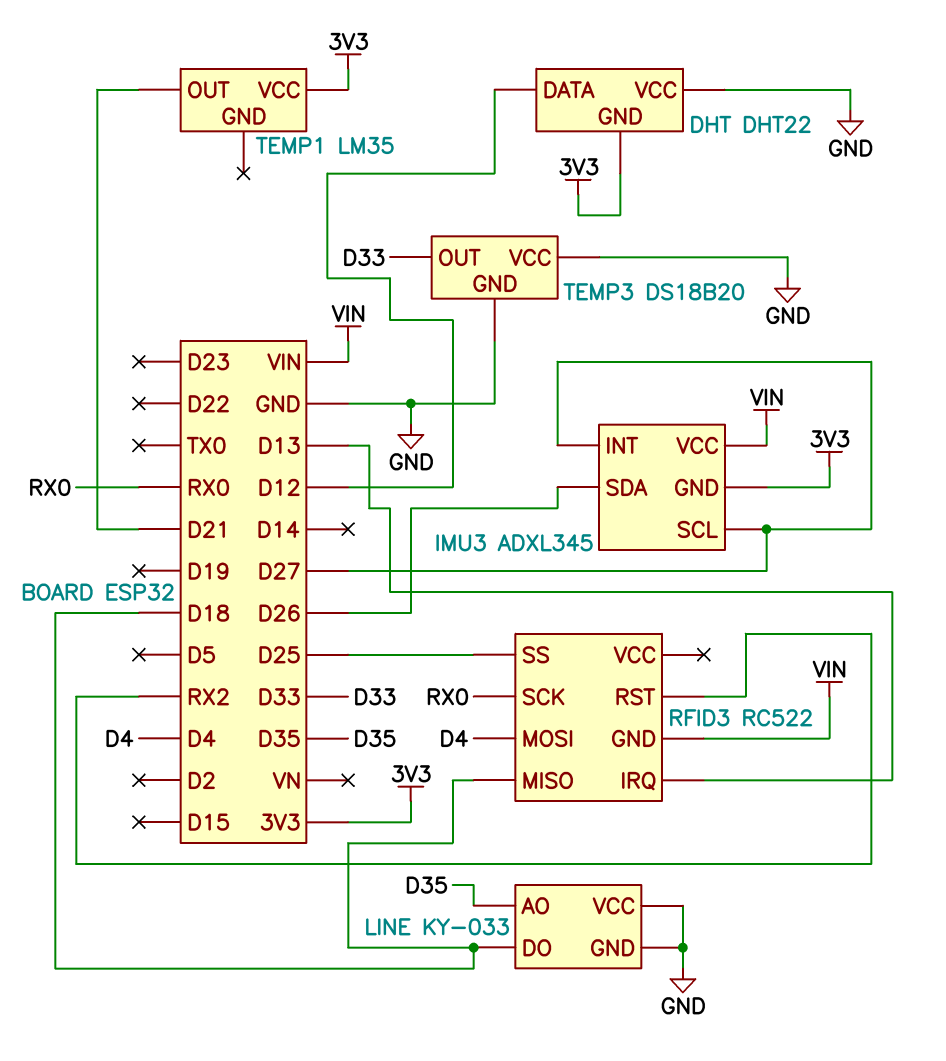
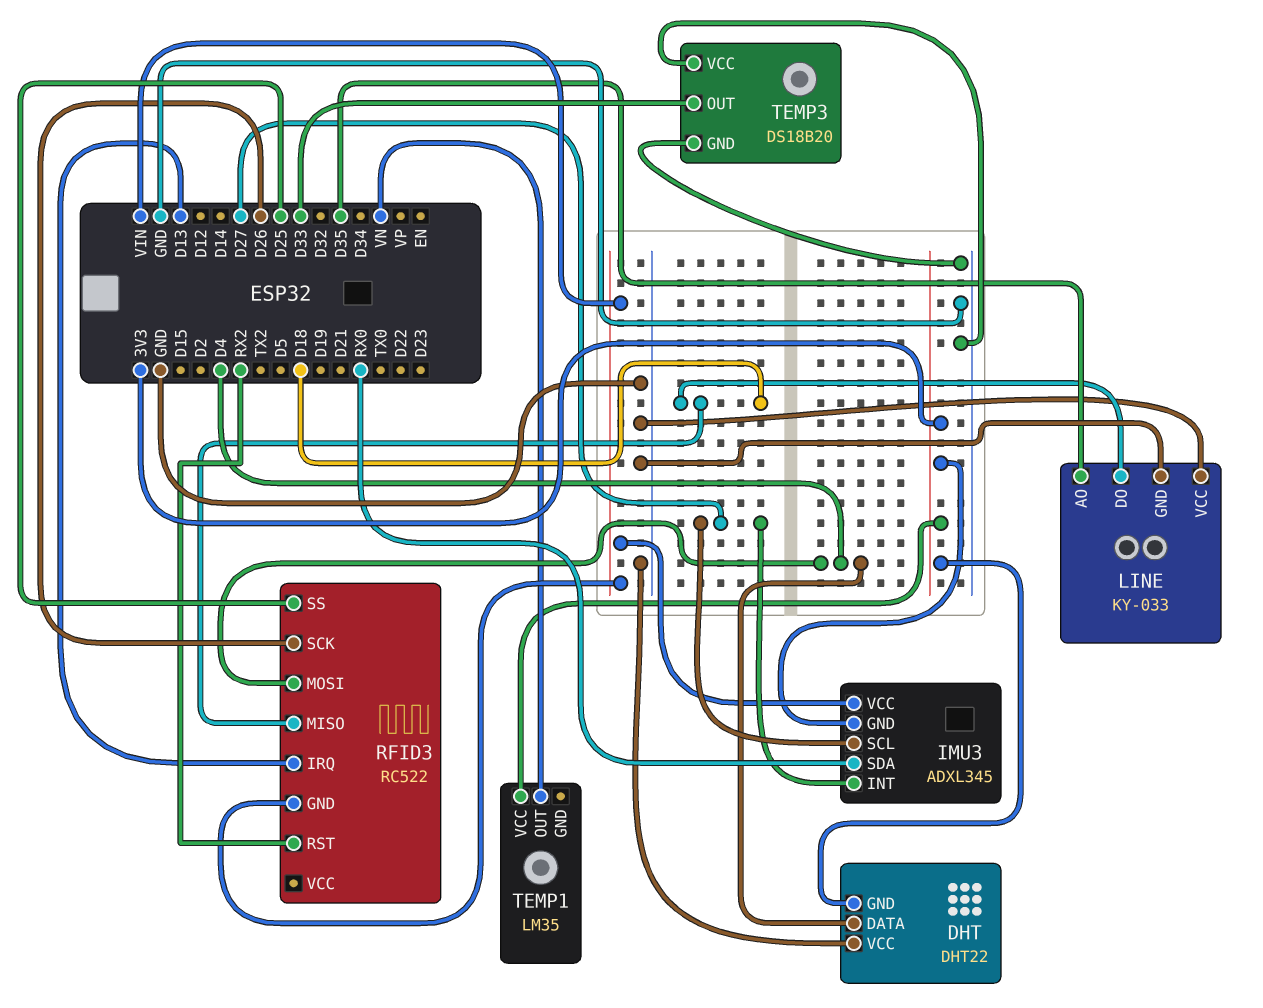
DHT pin DATA: D12 -> D4
IMU3 pin SDA: D26 -> RX0
RFID3 pin SCK: RX0 -> D26
TEMP1 pin OUT: D21 -> VN

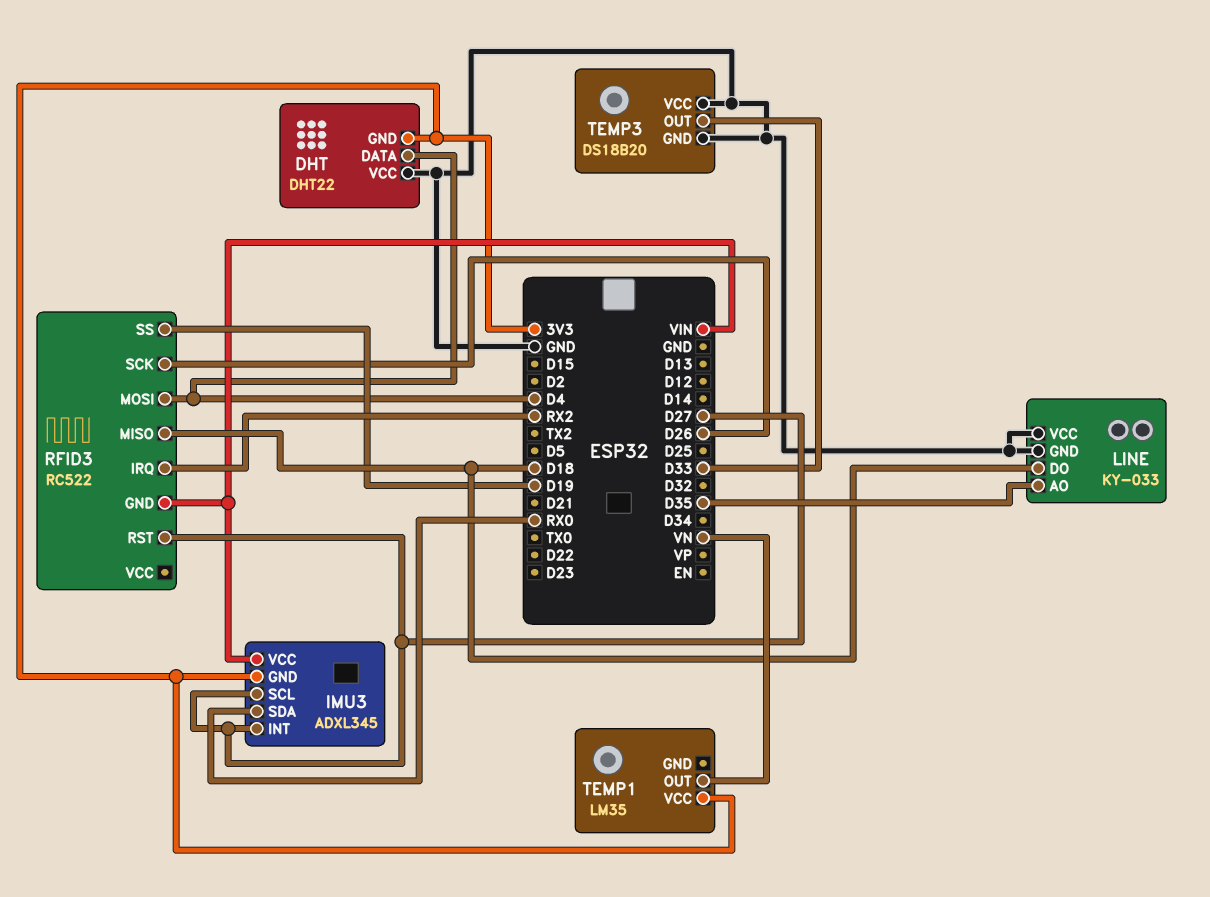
RFID3 pin IRQ: D13 -> RX2
RFID3 pin RST: RX2 -> D27
RFID3 pin SS: D25 -> D19

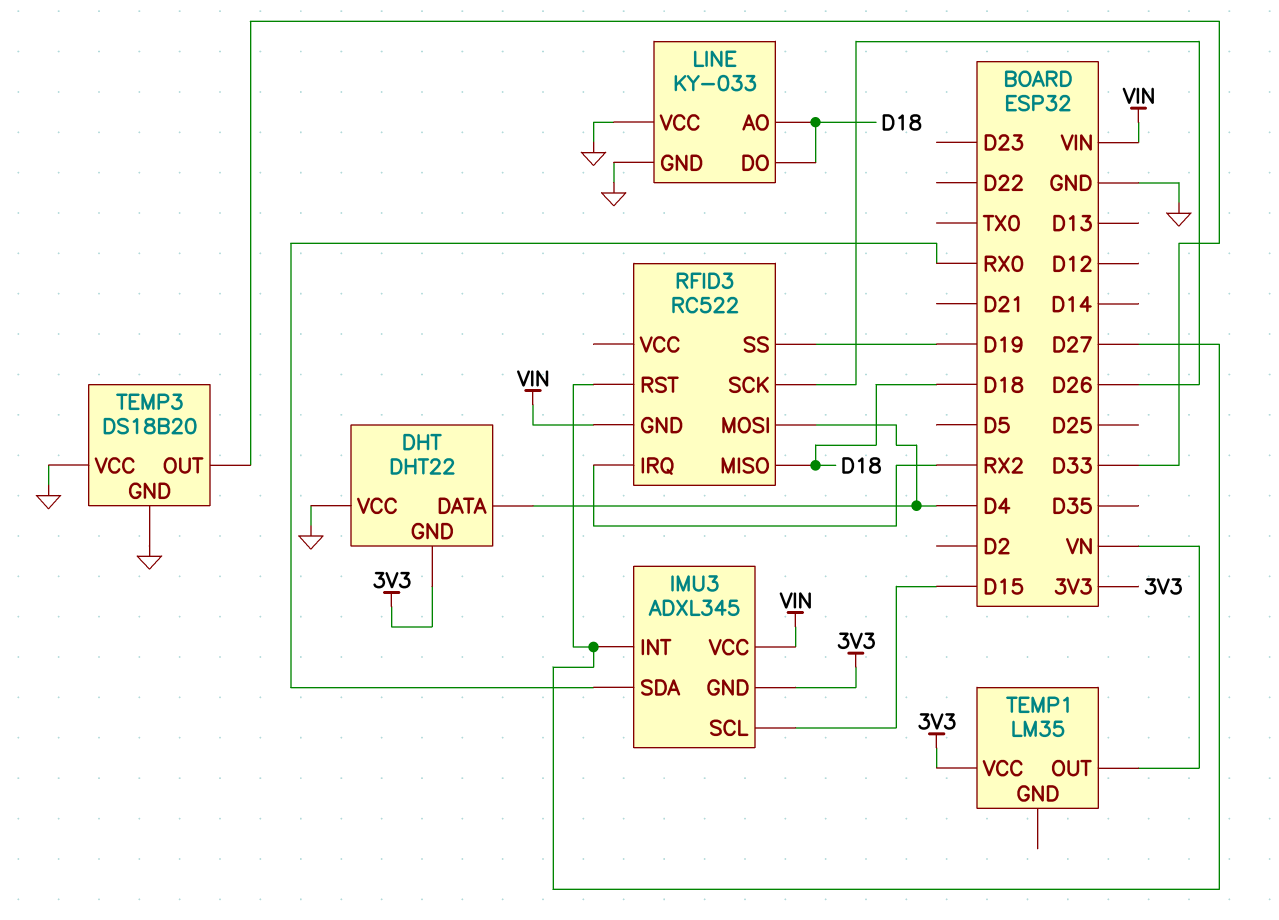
IMU3 pin SCL: D27 -> D15
LINE pin AO: D35 -> D18

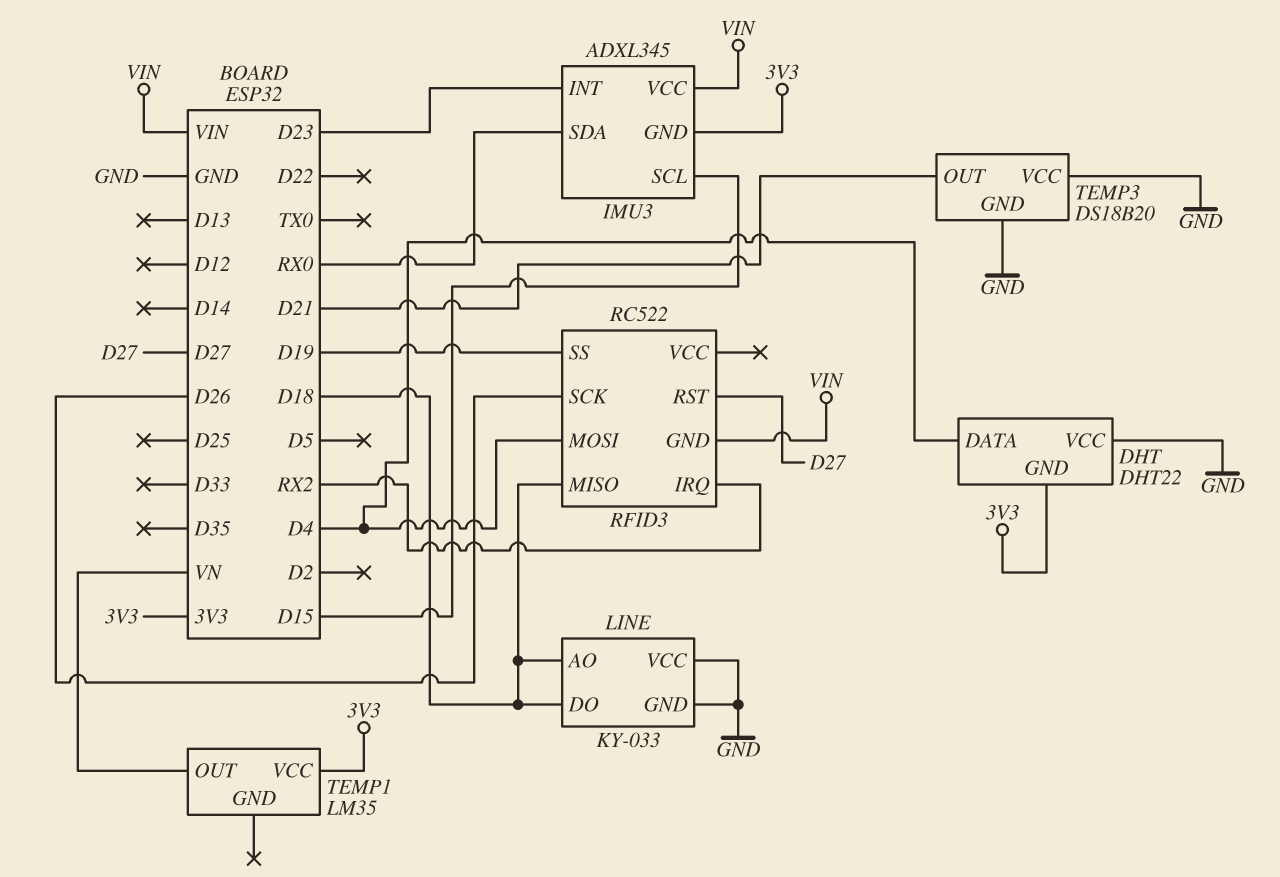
IMU3 pin INT: D27 -> D23
TEMP3 pin OUT: D33 -> D21

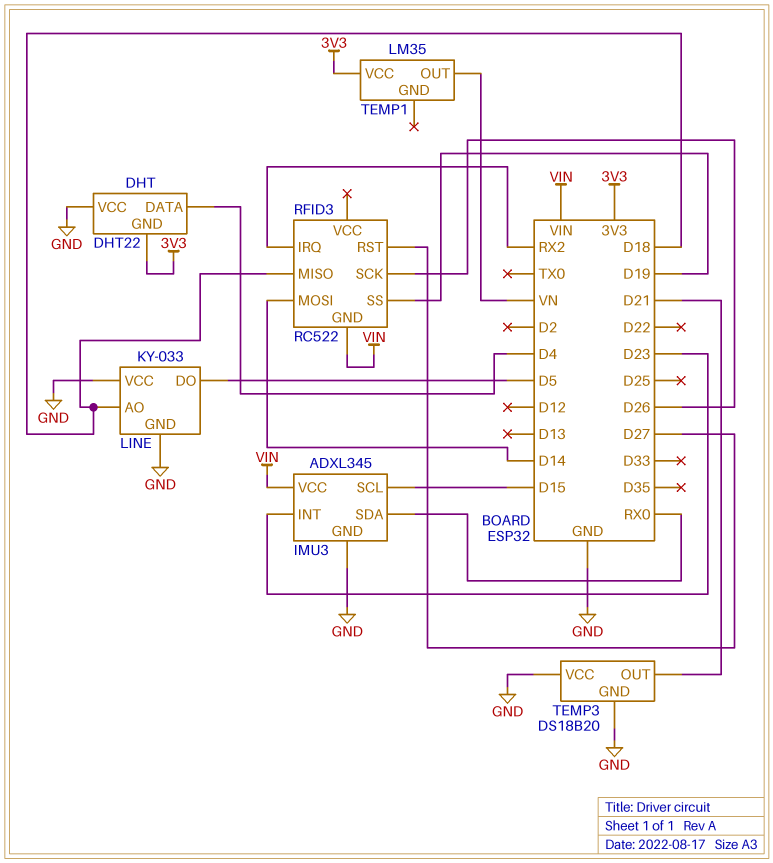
IMU3 pin GND: 3V3 -> GND
LINE pin DO: D18 -> D5
RFID3 pin MOSI: D4 -> D14

